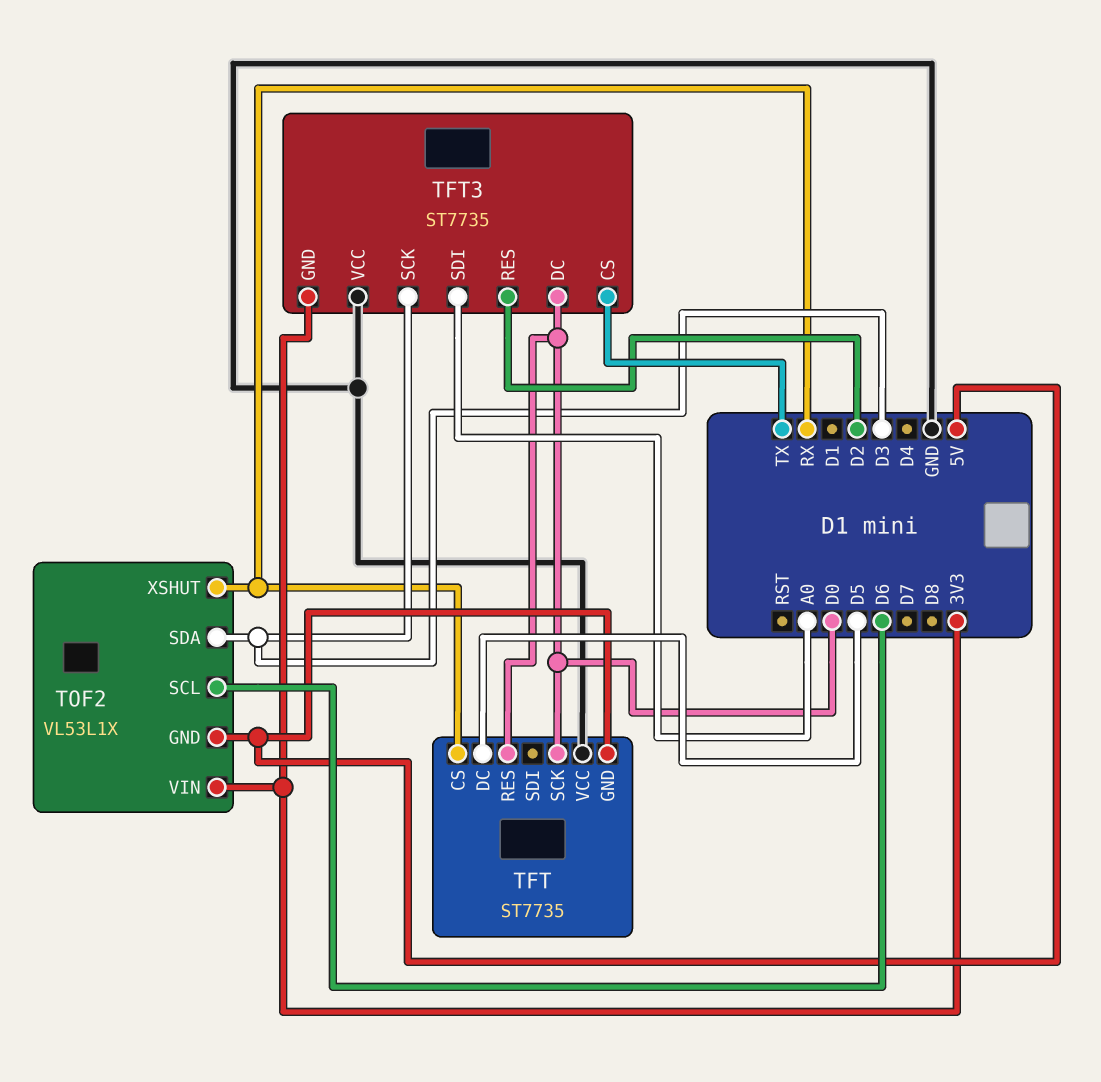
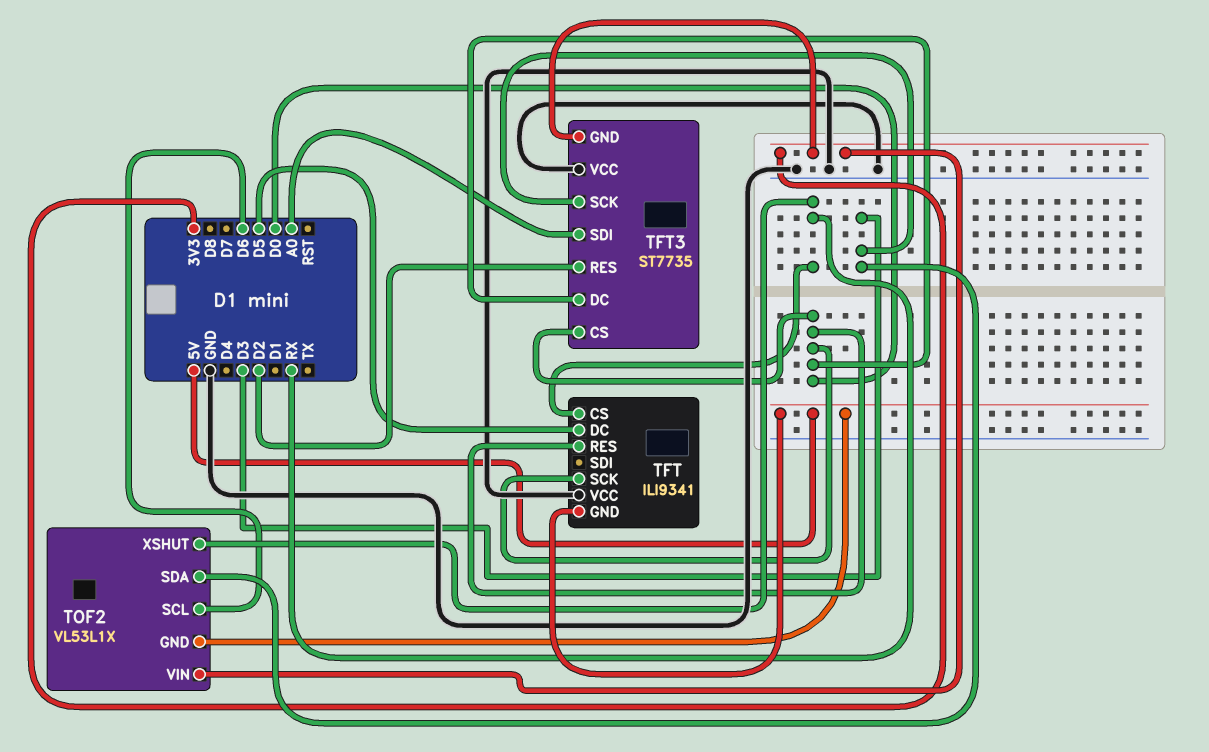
TFT: ST7735 -> ILI9341
TFT3 pin CS: TX -> D0

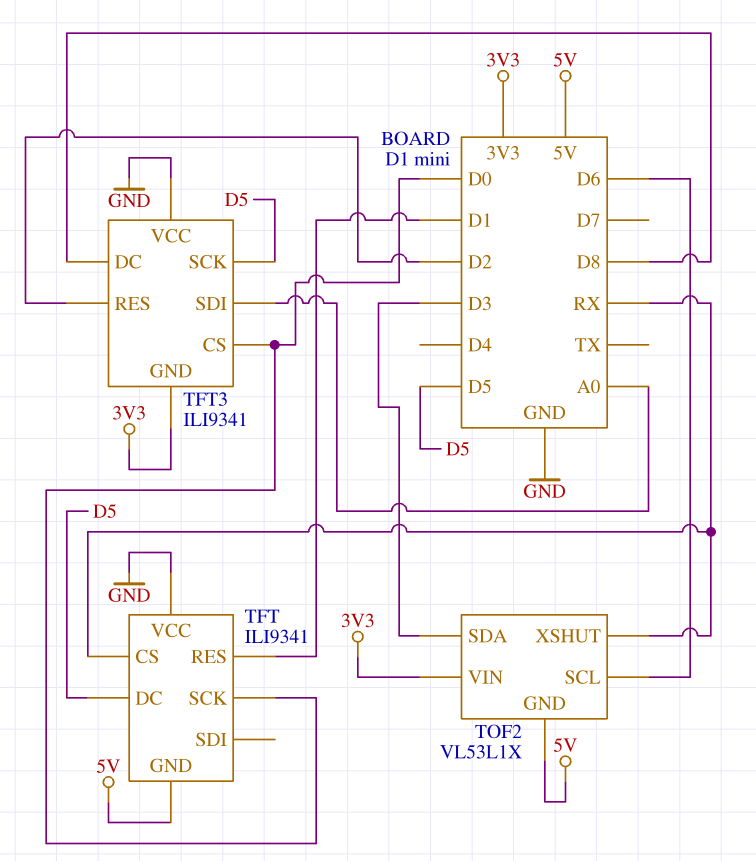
TFT pin RES: D0 -> D1
TFT3: ST7735 -> ILI9341
TFT3 pin DC: D0 -> D8
TFT3 pin SCK: D3 -> D5

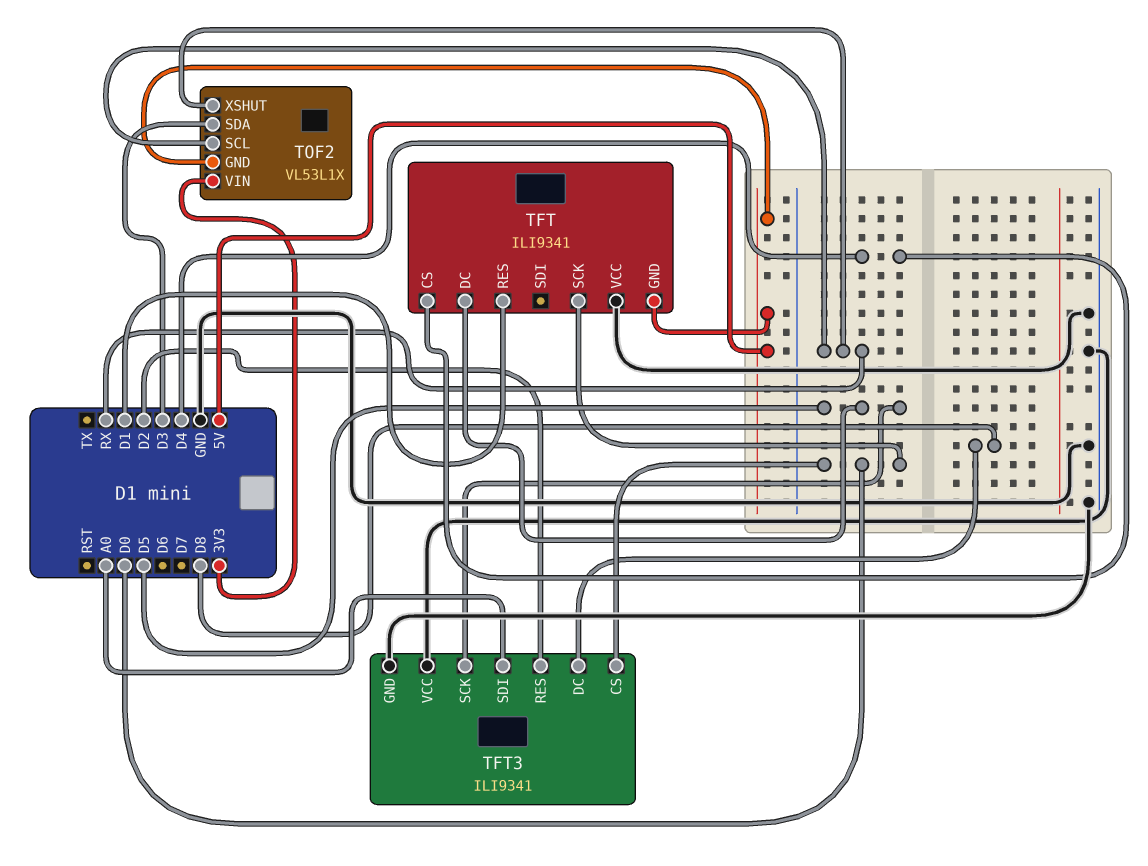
TFT pin CS: RX -> D4
TFT3 pin GND: 3V3 -> GND
TOF2 pin SCL: D6 -> RX

